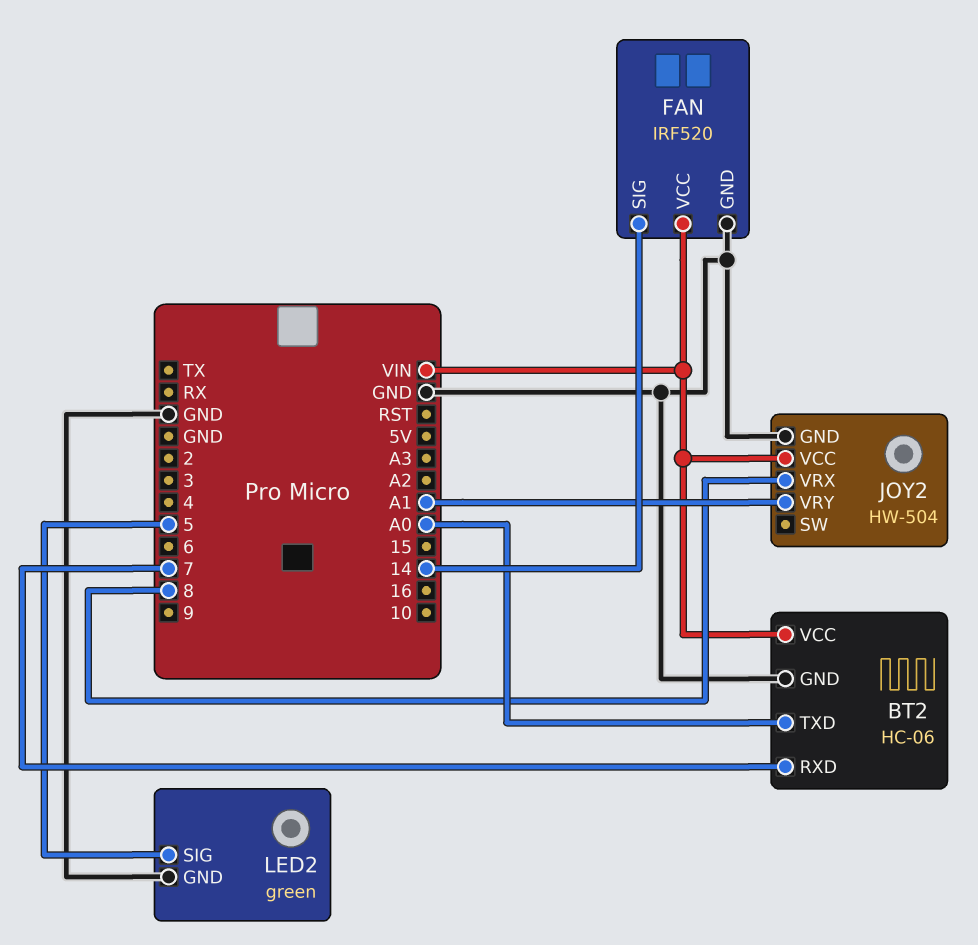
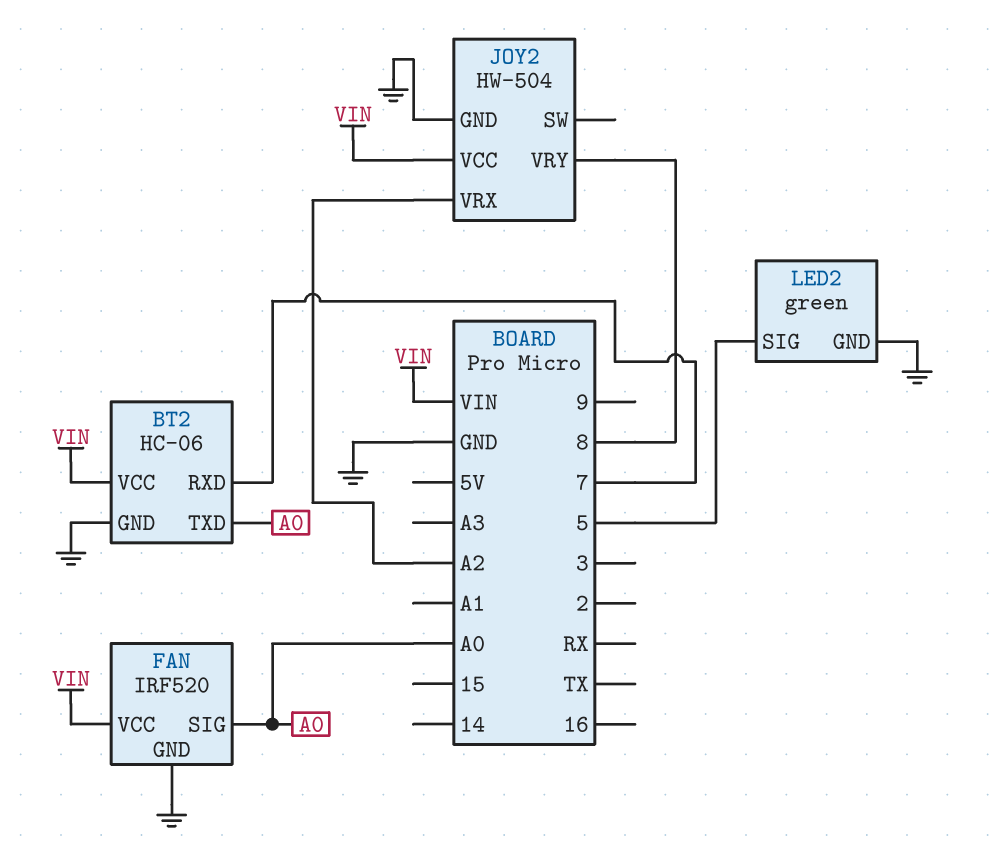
FAN pin SIG: 14 -> A0
JOY2 pin VRX: 8 -> A2
JOY2 pin VRY: A1 -> 8

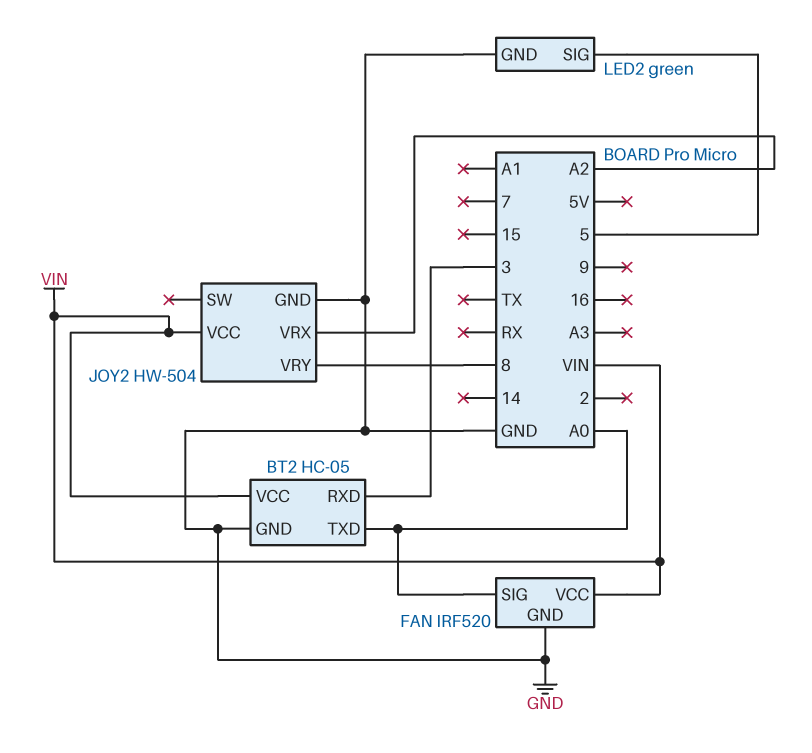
BT2: HC-06 -> HC-05
BT2 pin RXD: 7 -> 3

